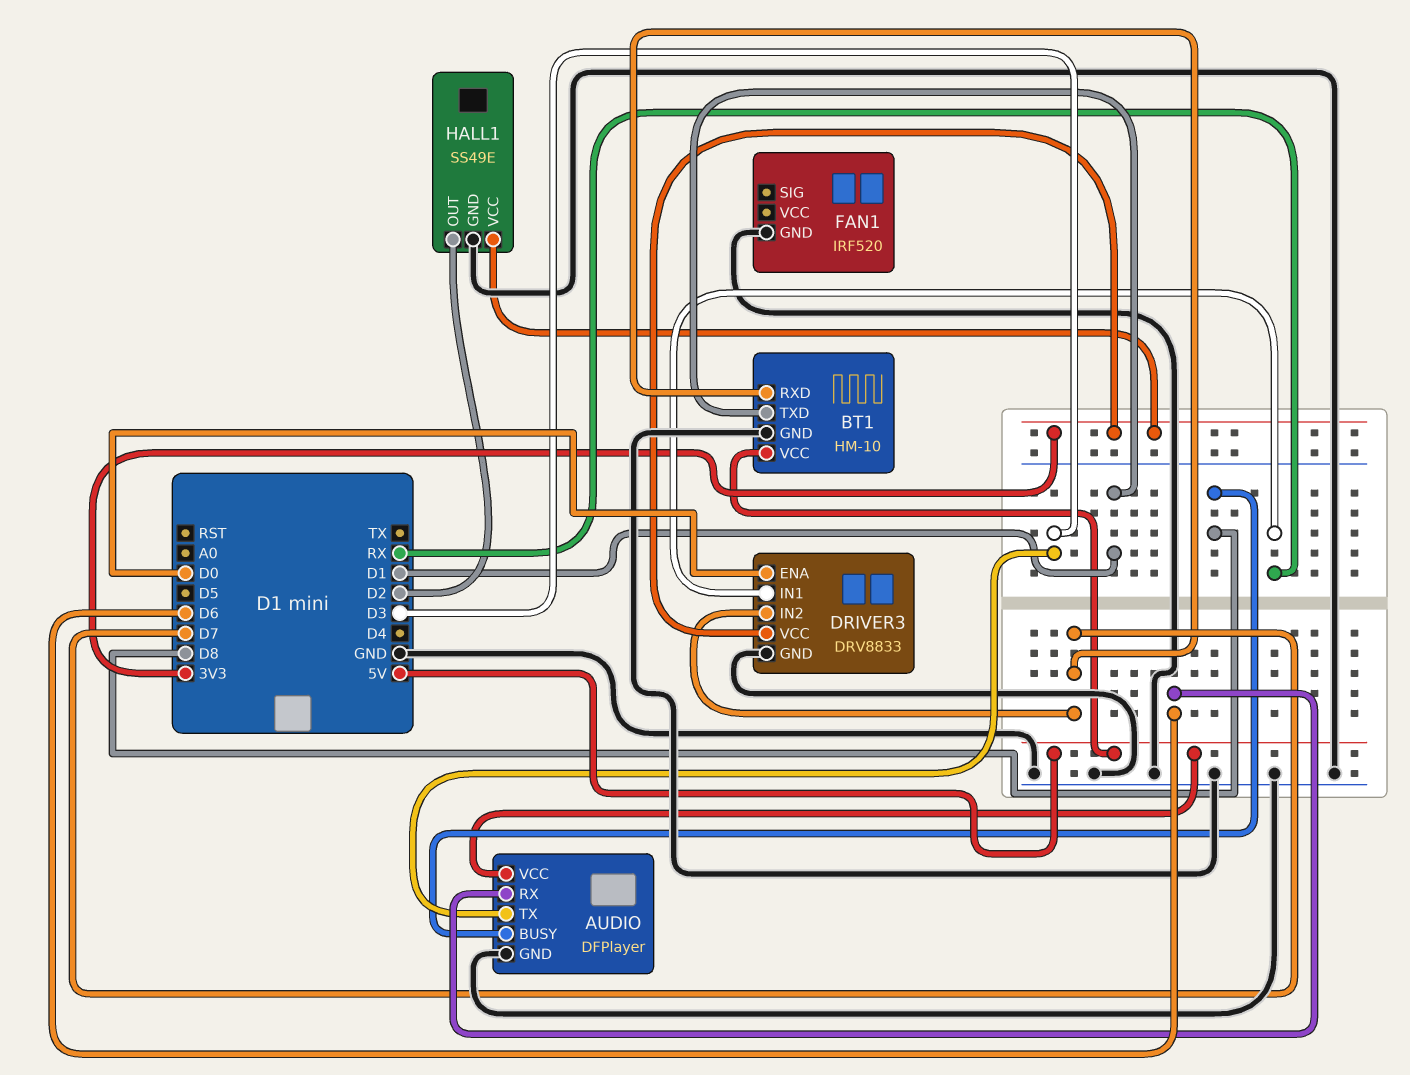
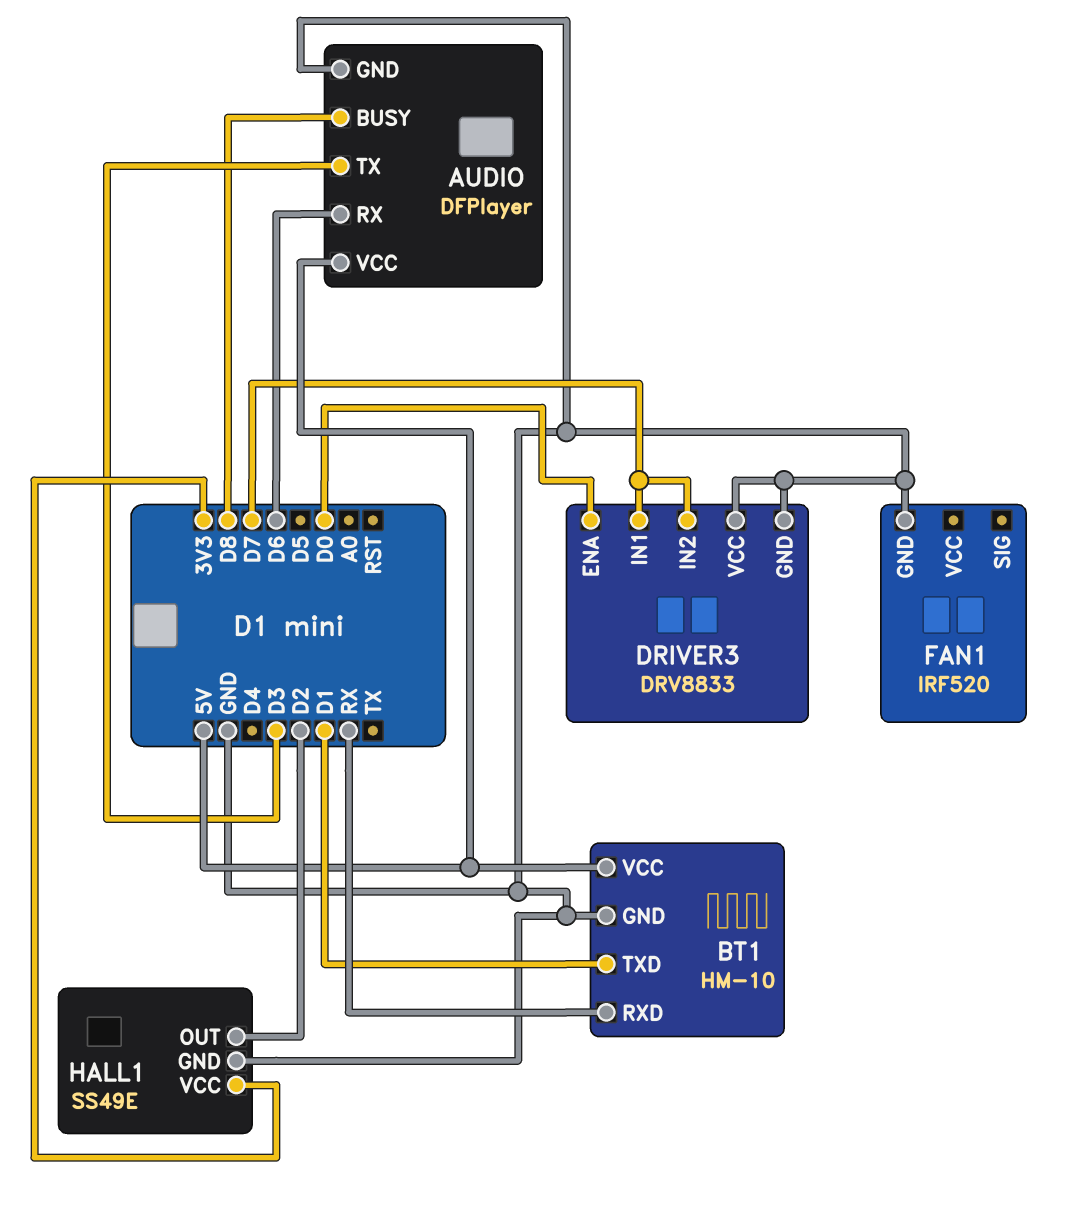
BT1 pin RXD: D7 -> RX
DRIVER3 pin IN1: RX -> D7
DRIVER3 pin VCC: 3V3 -> GND

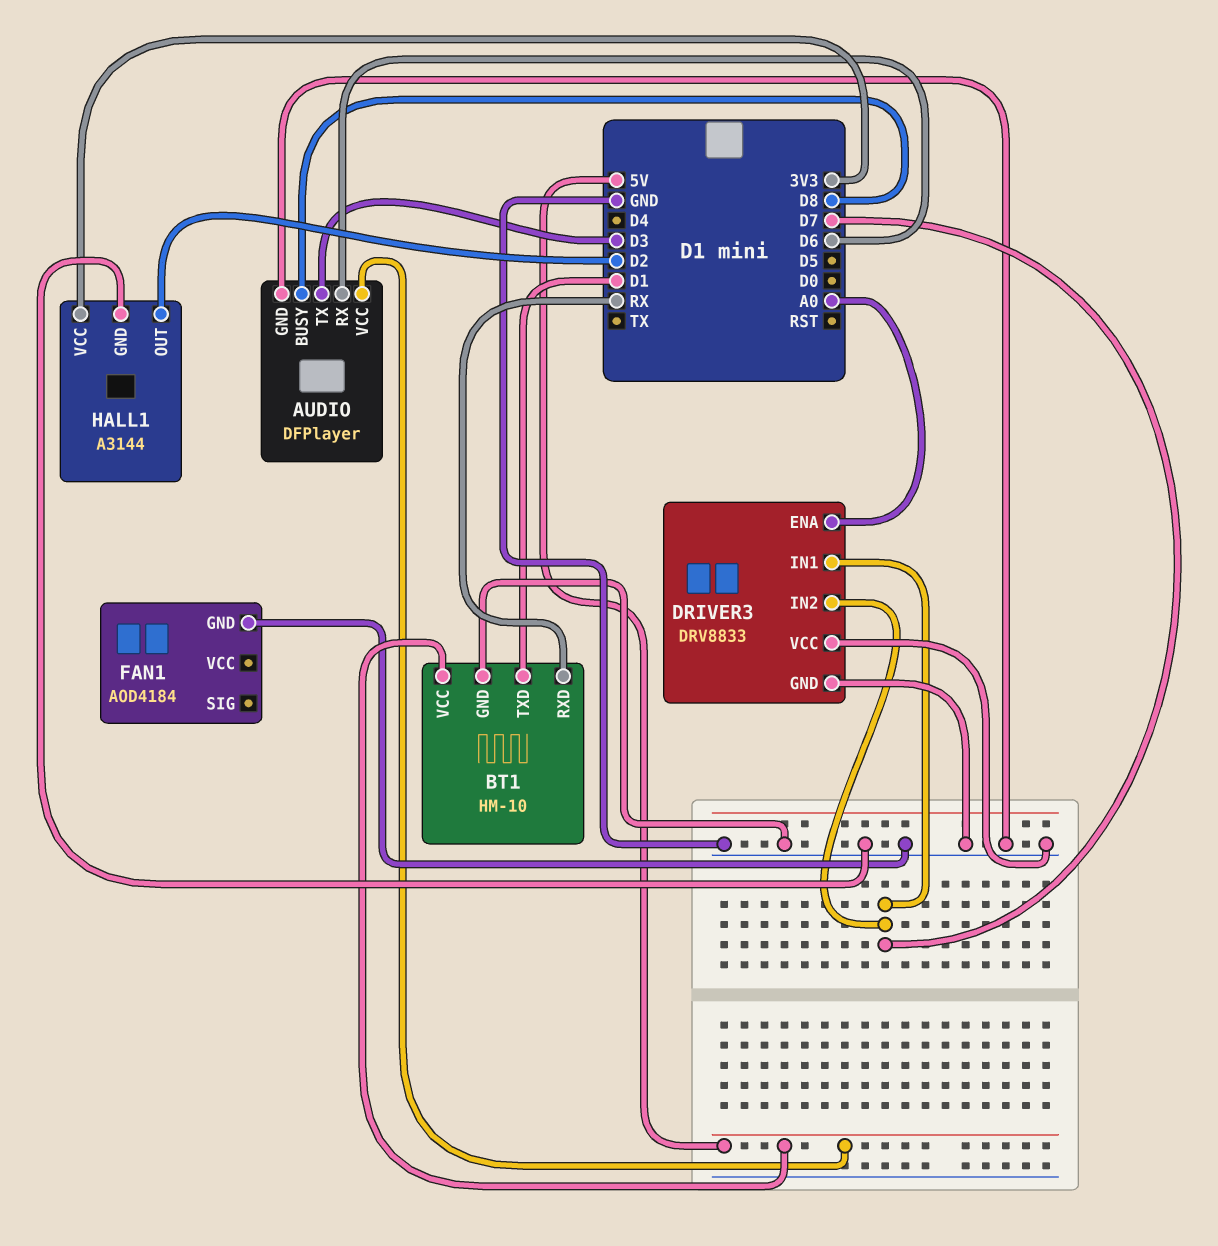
DRIVER3 pin ENA: D0 -> A0
FAN1: IRF520 -> AOD4184
HALL1: SS49E -> A3144

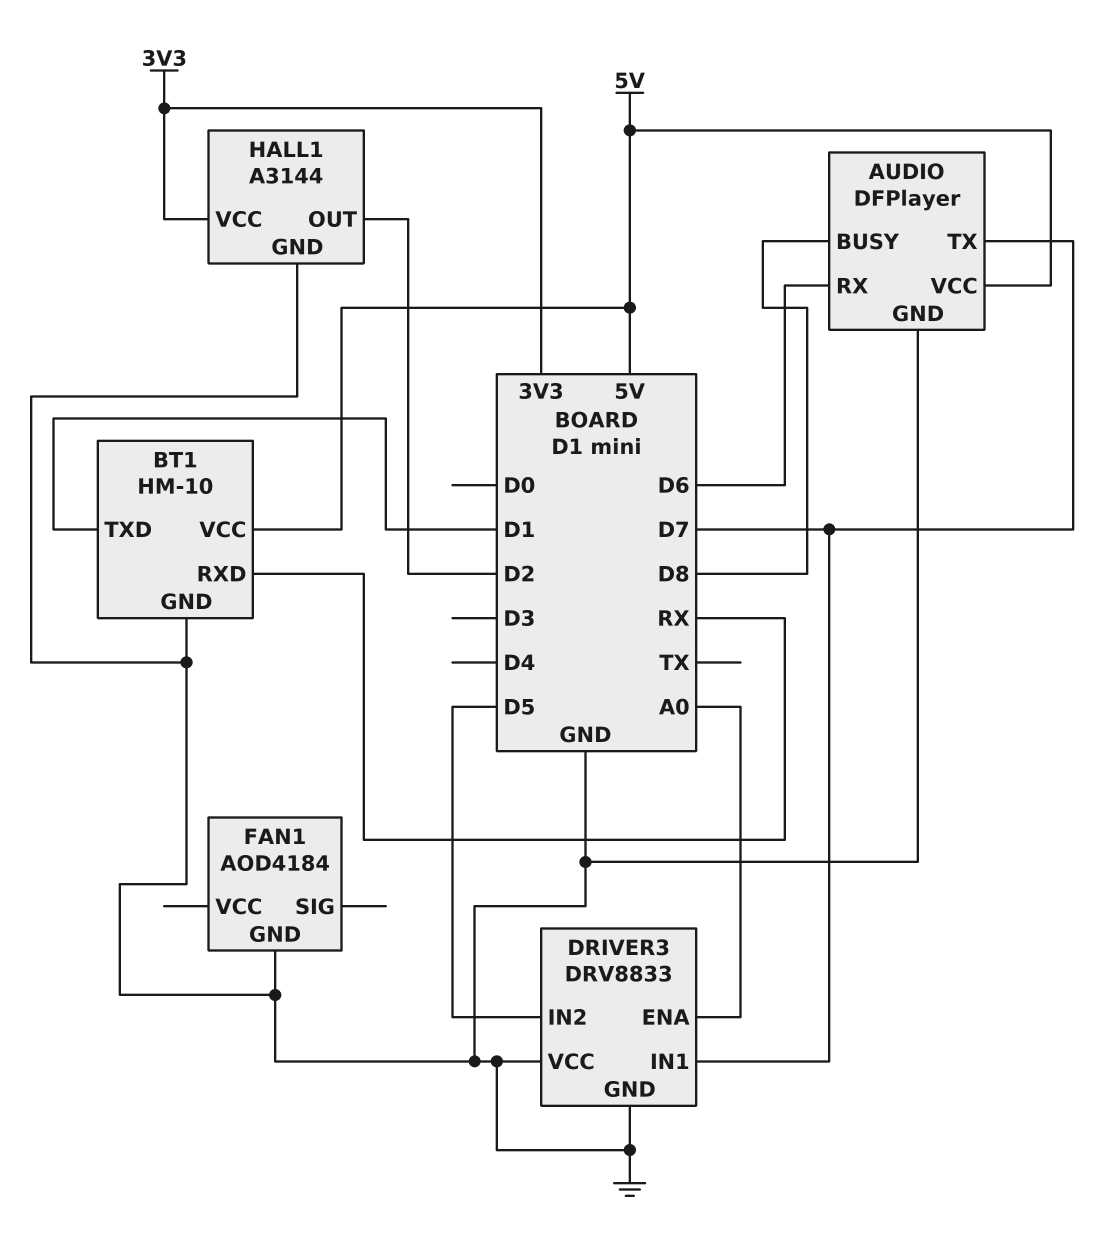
AUDIO pin TX: D3 -> D7
DRIVER3 pin IN2: D7 -> D5

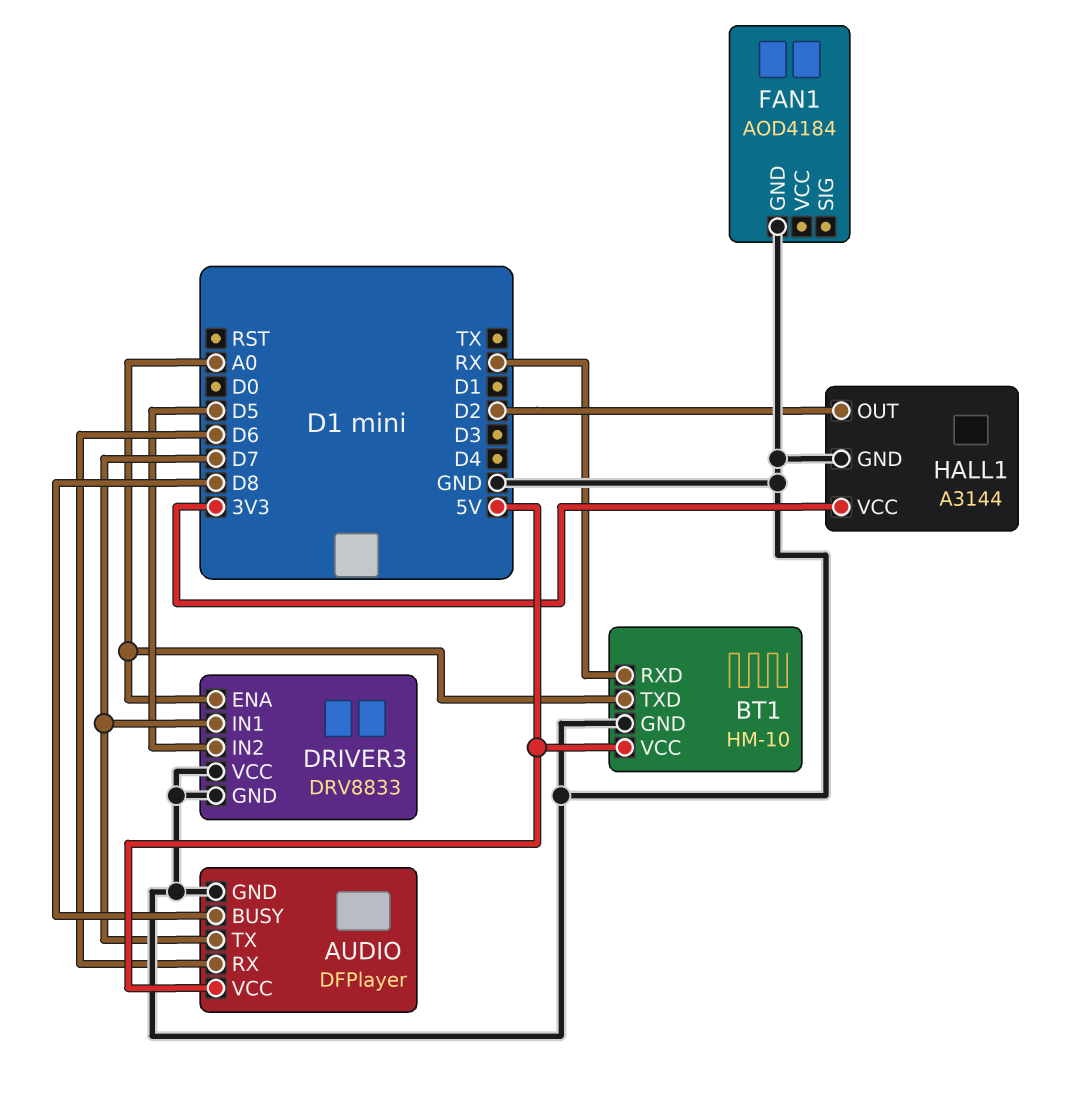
BT1 pin TXD: D1 -> A0

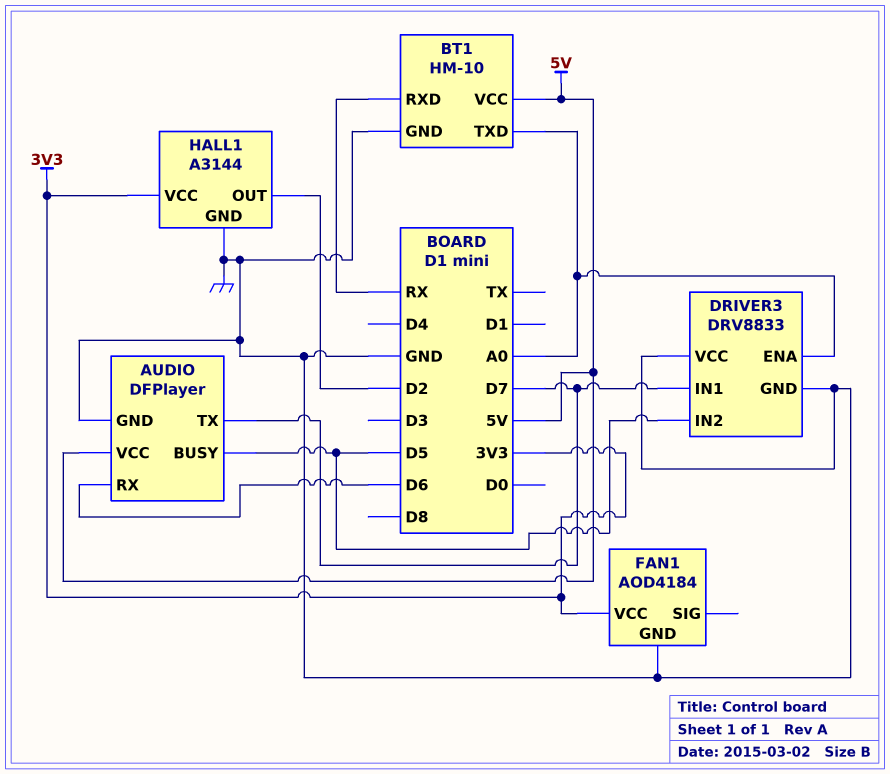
AUDIO pin BUSY: D8 -> D5
FAN1 pin VCC: none -> 3V3

